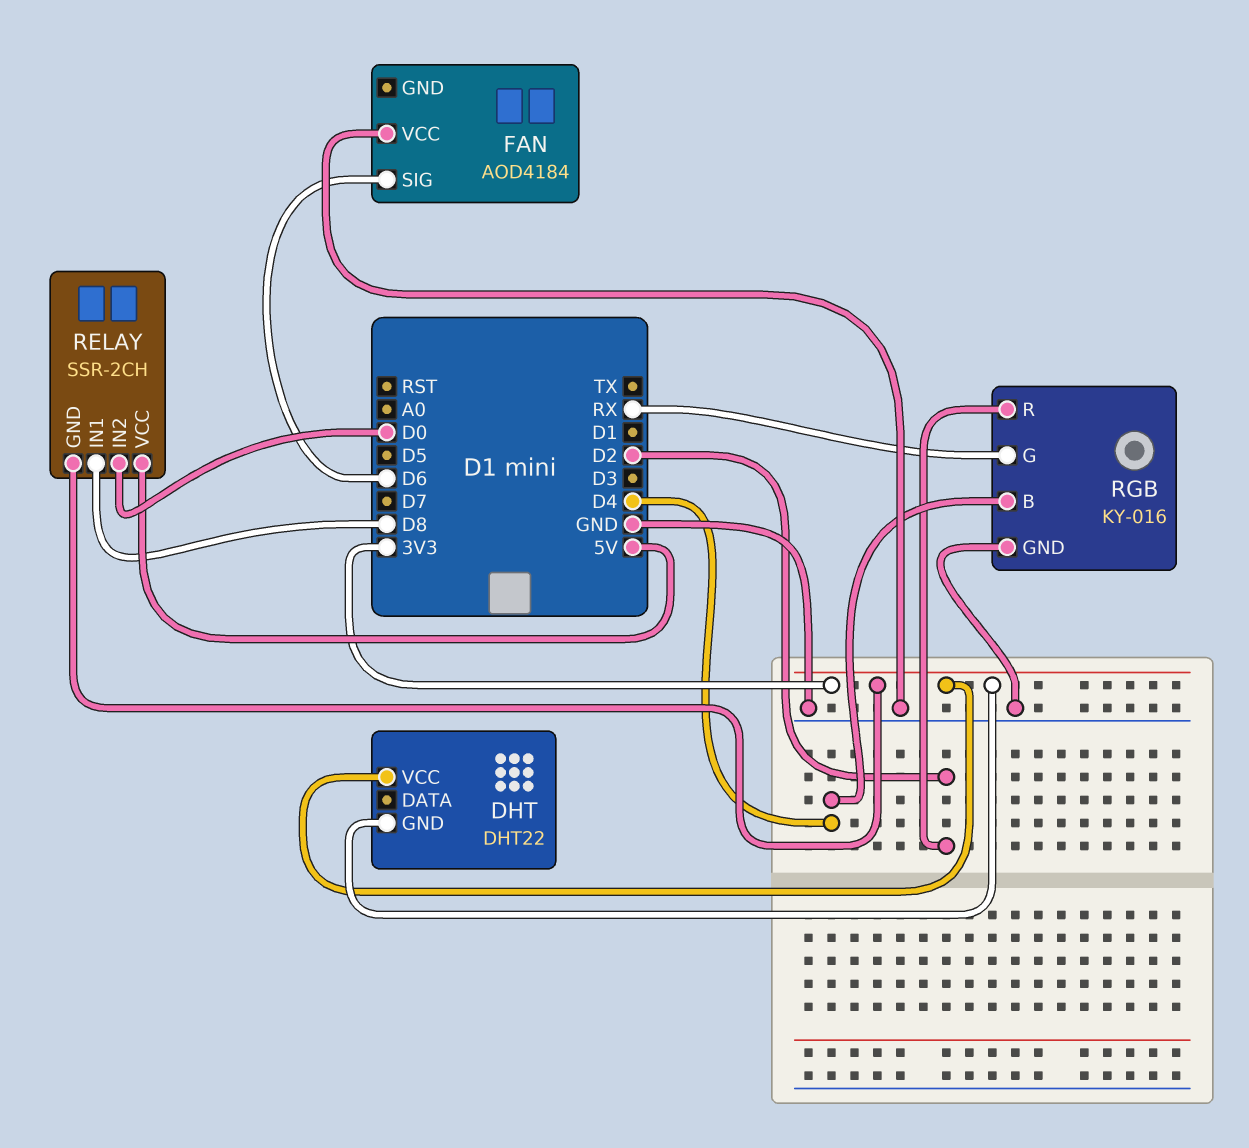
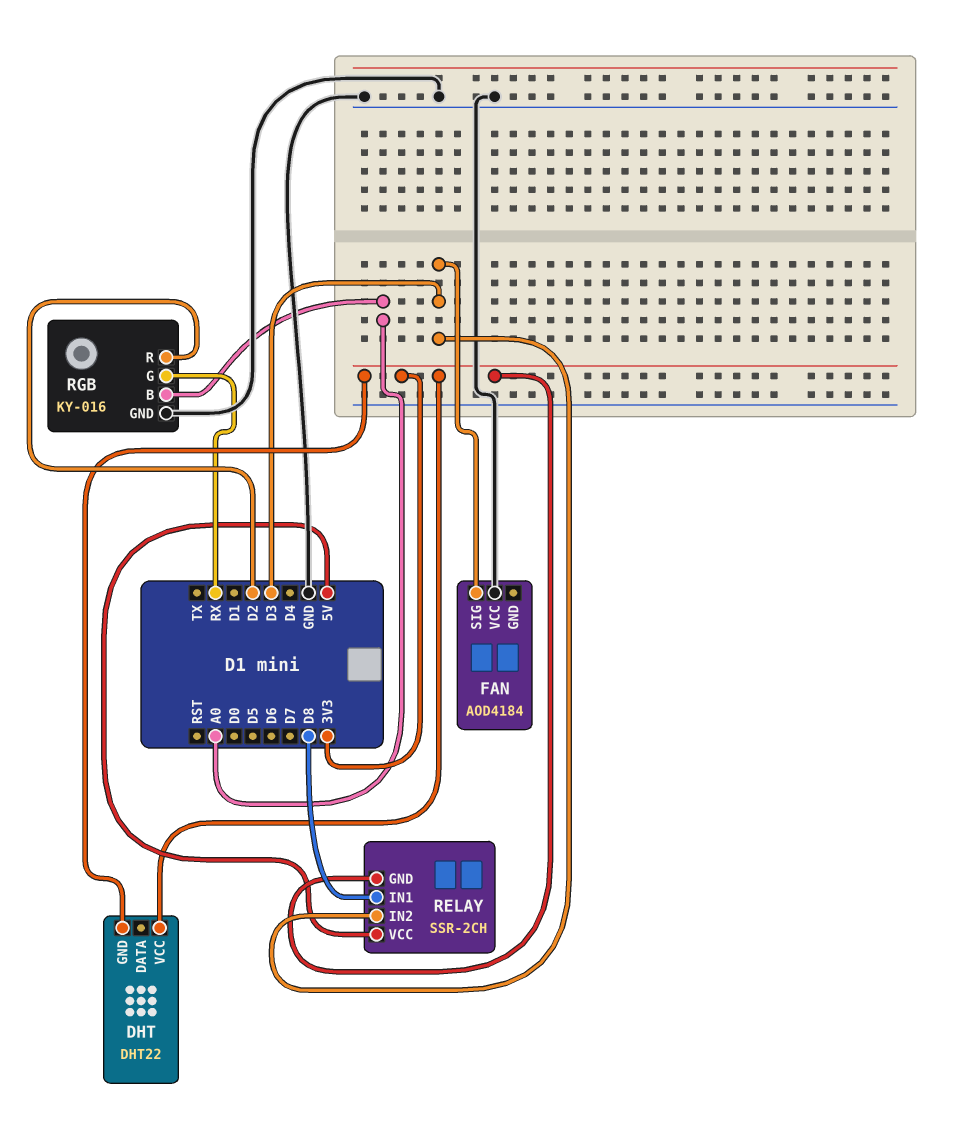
FAN pin SIG: D6 -> D3
RELAY pin IN2: D0 -> D3
RGB pin B: D4 -> A0

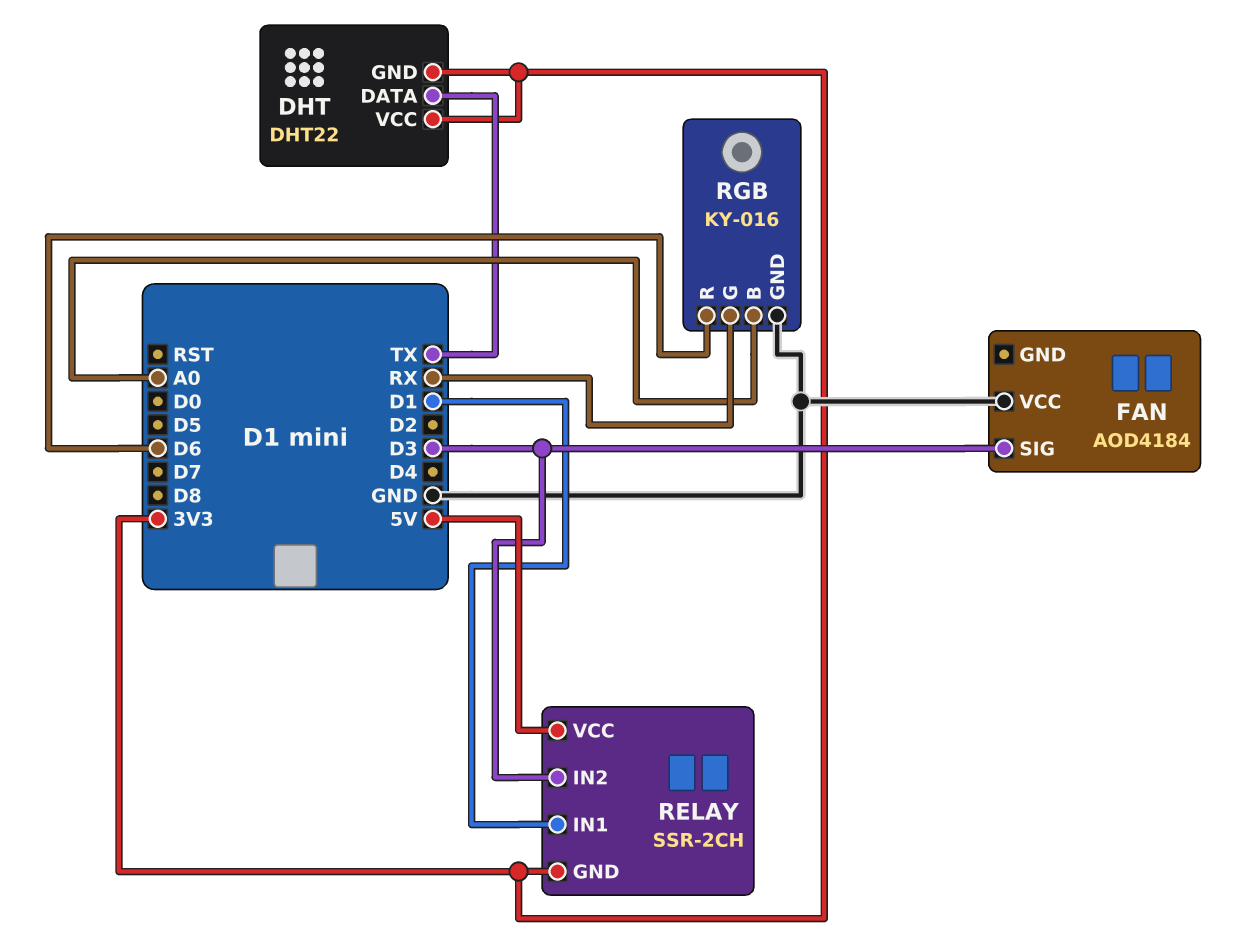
DHT pin DATA: none -> TX
RELAY pin IN1: D8 -> D1
RGB pin R: D2 -> D6

